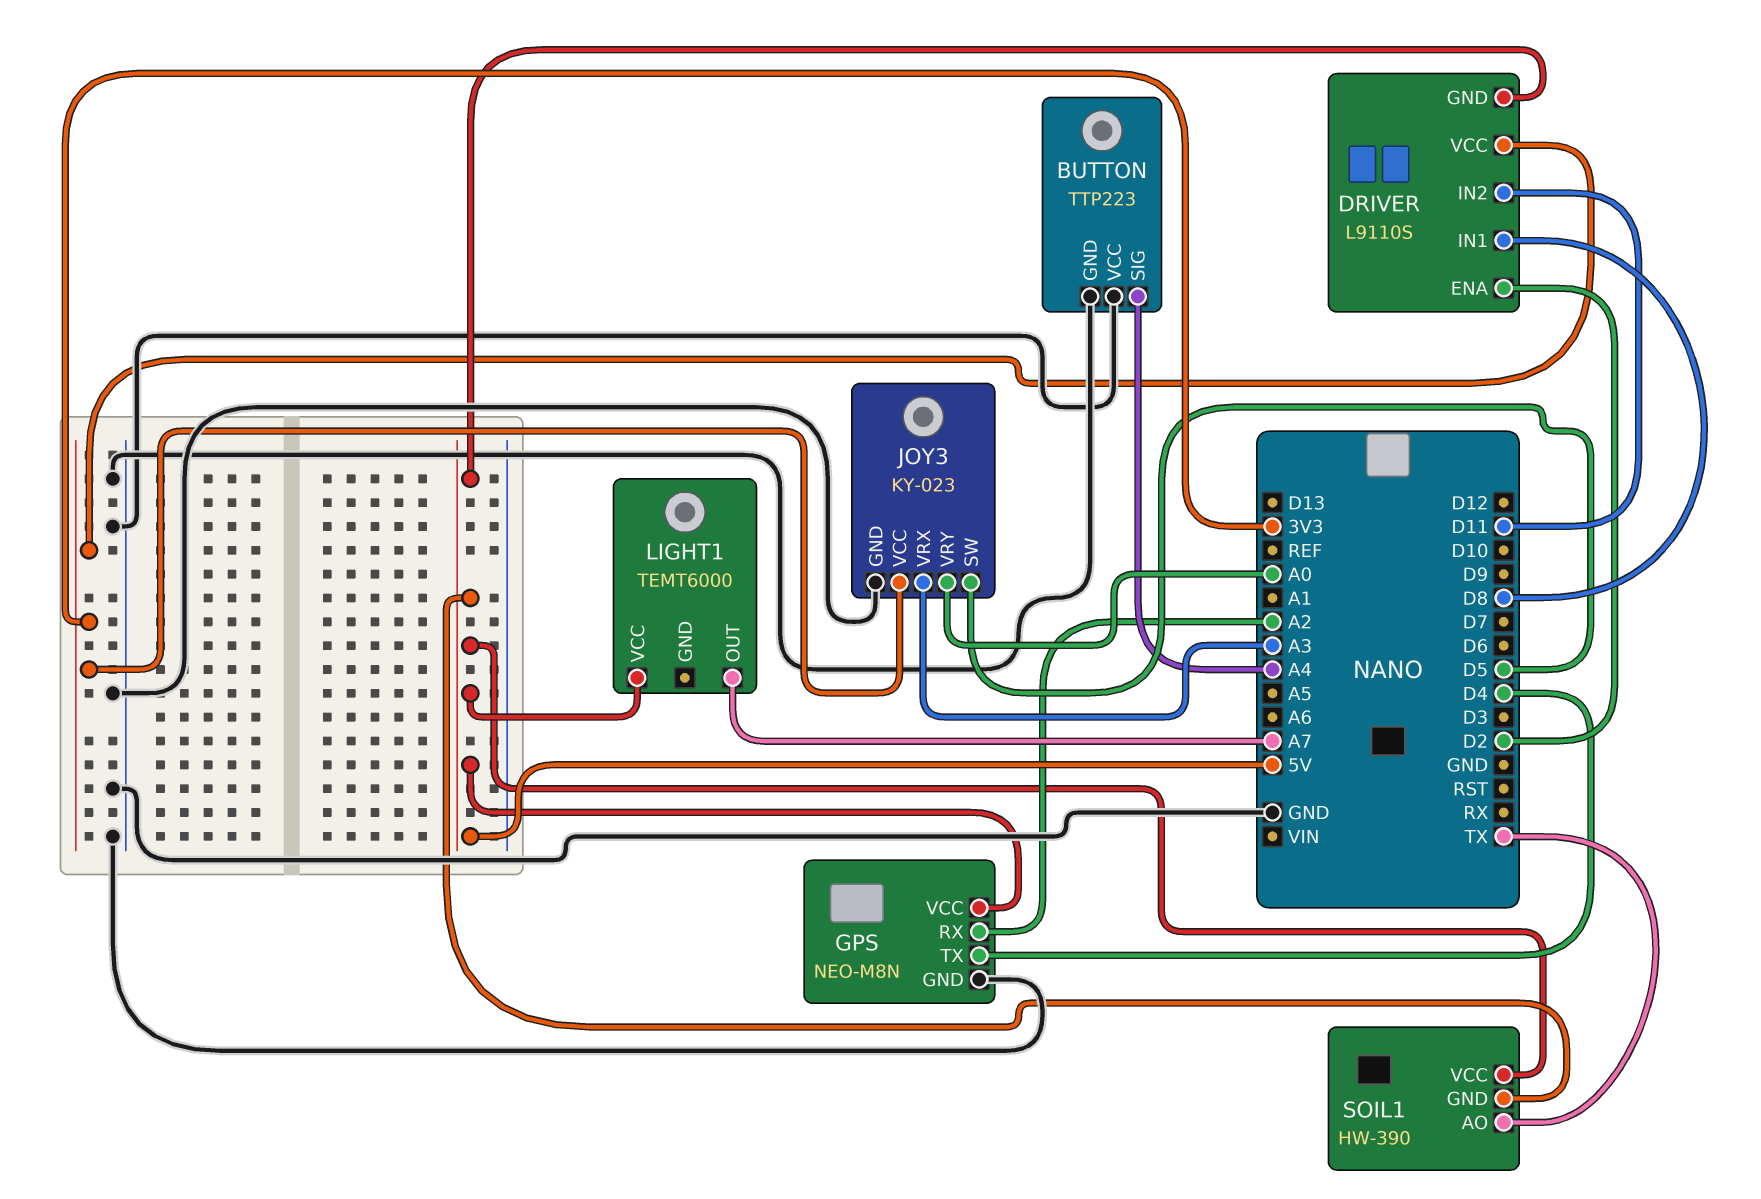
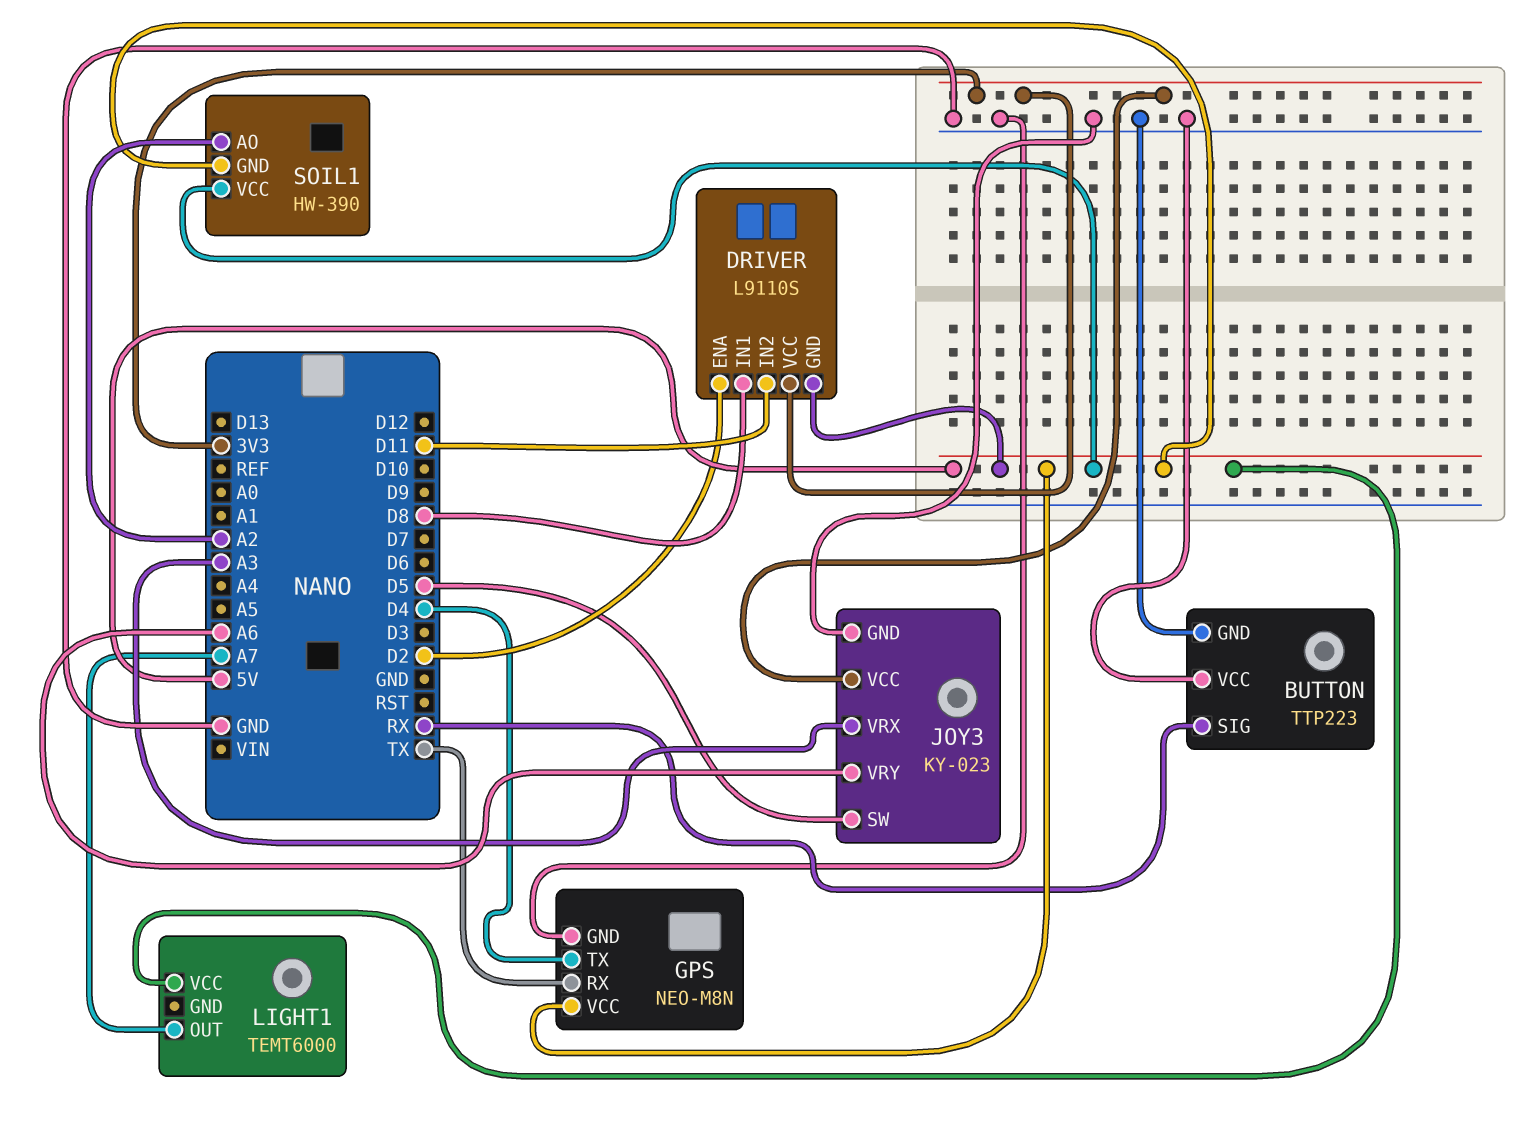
BUTTON pin SIG: A4 -> RX
GPS pin RX: A2 -> TX
JOY3 pin VRY: A0 -> A6
SOIL1 pin AO: TX -> A2

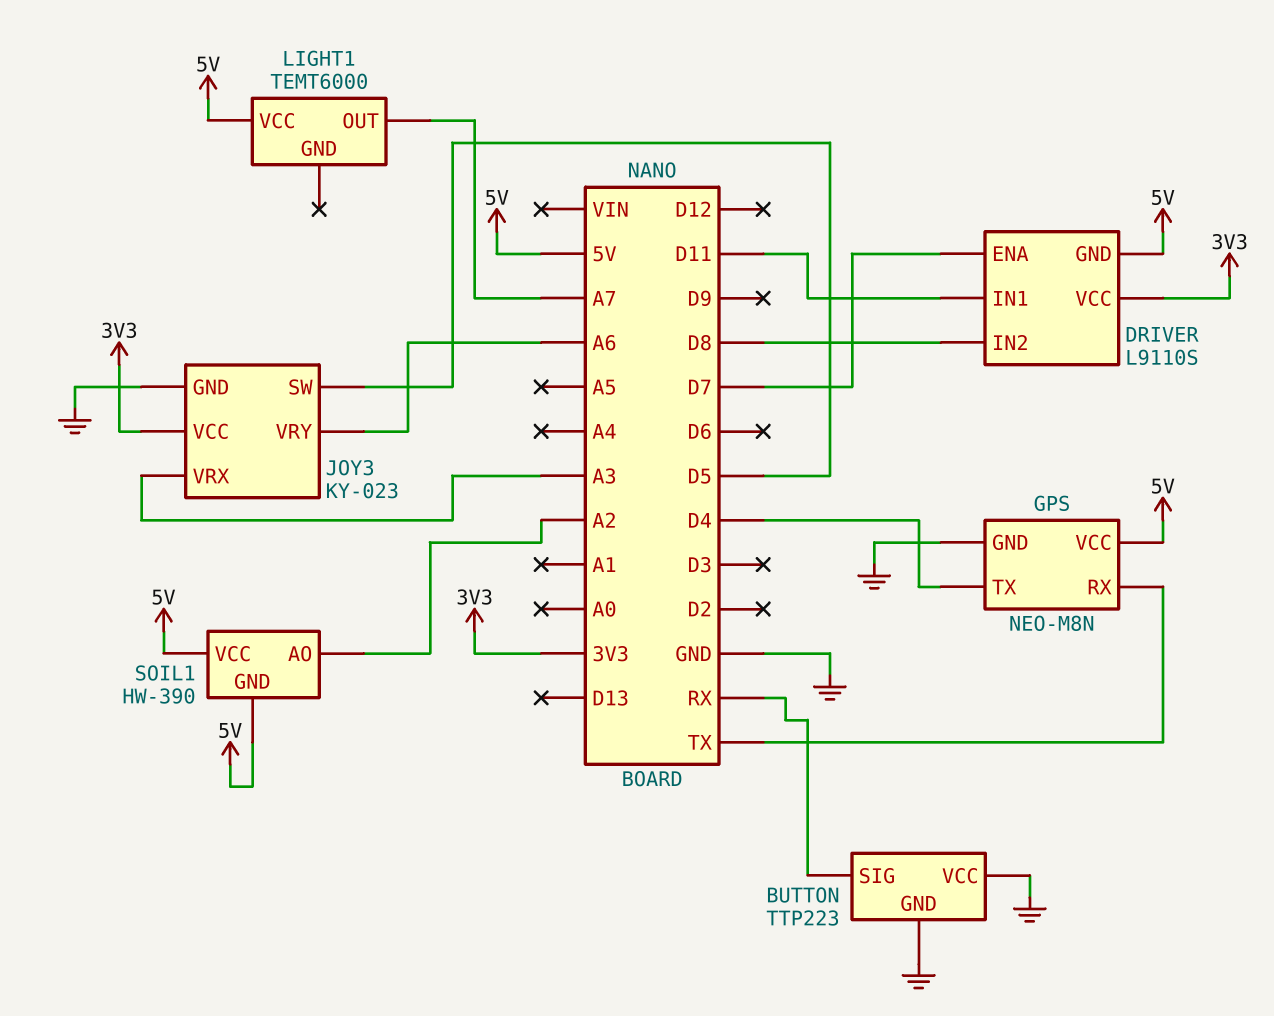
DRIVER pin ENA: D2 -> D7
DRIVER pin IN1: D8 -> D11
DRIVER pin IN2: D11 -> D8

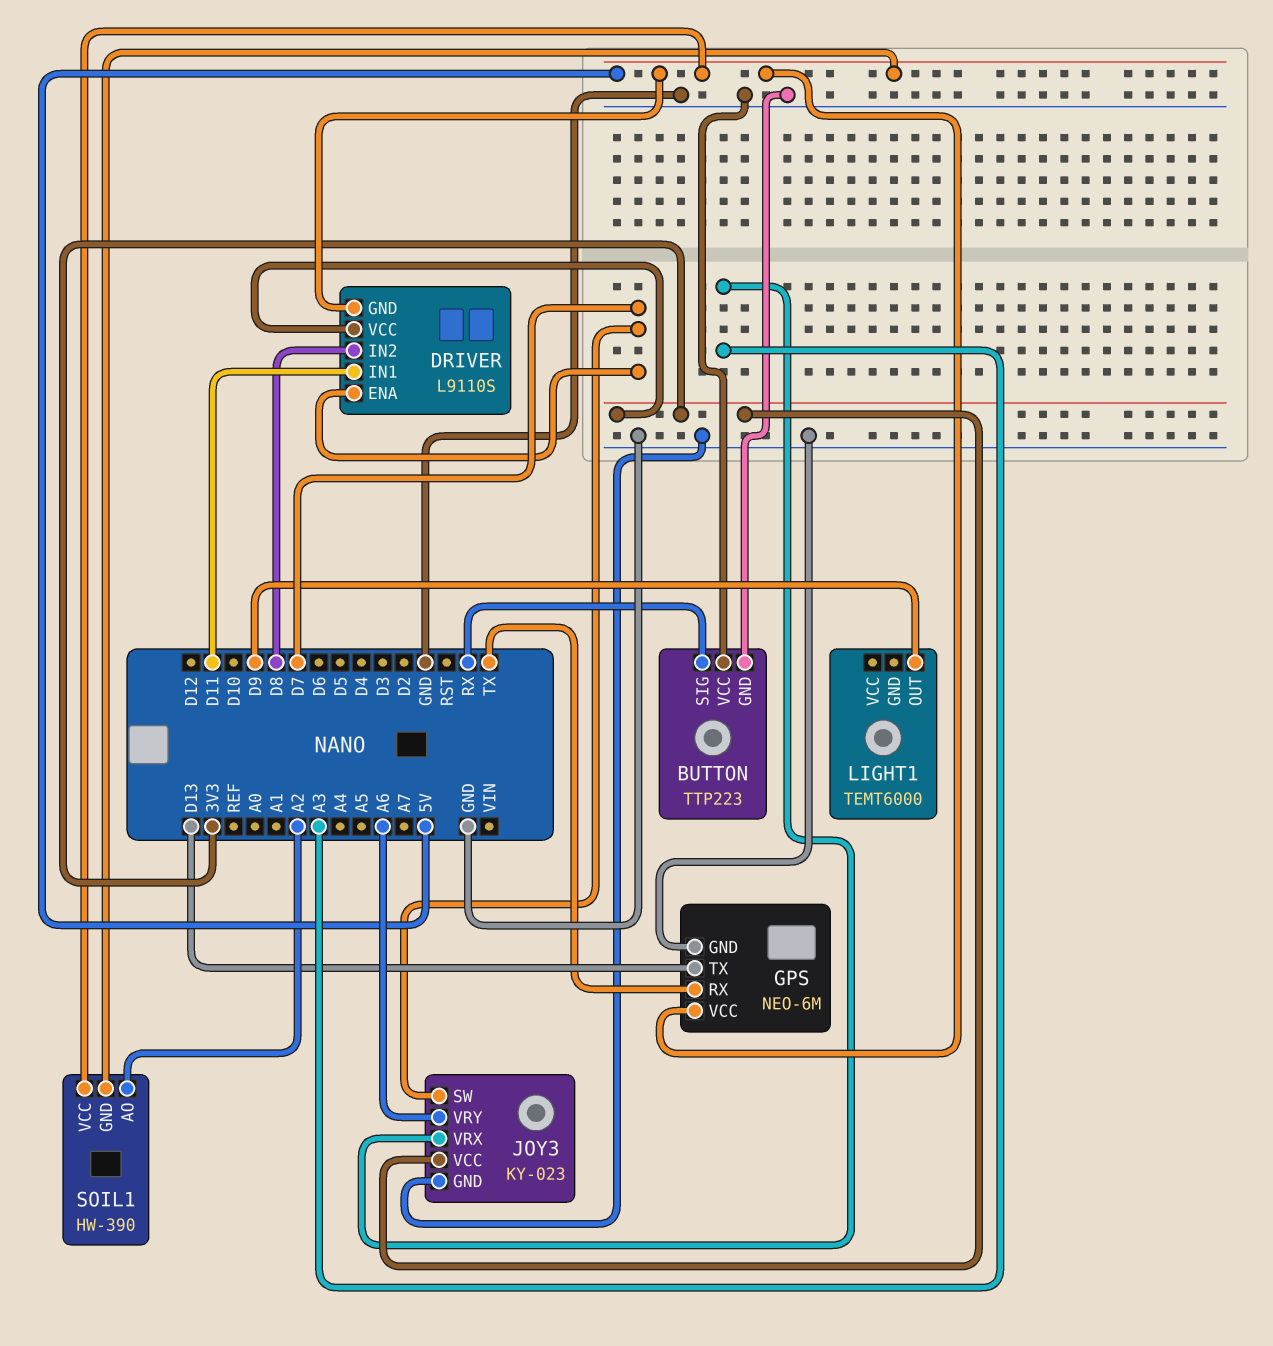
GPS: NEO-M8N -> NEO-6M
GPS pin TX: D4 -> D13
JOY3 pin SW: D5 -> D7
LIGHT1 pin OUT: A7 -> D9
LIGHT1 pin VCC: 5V -> none

